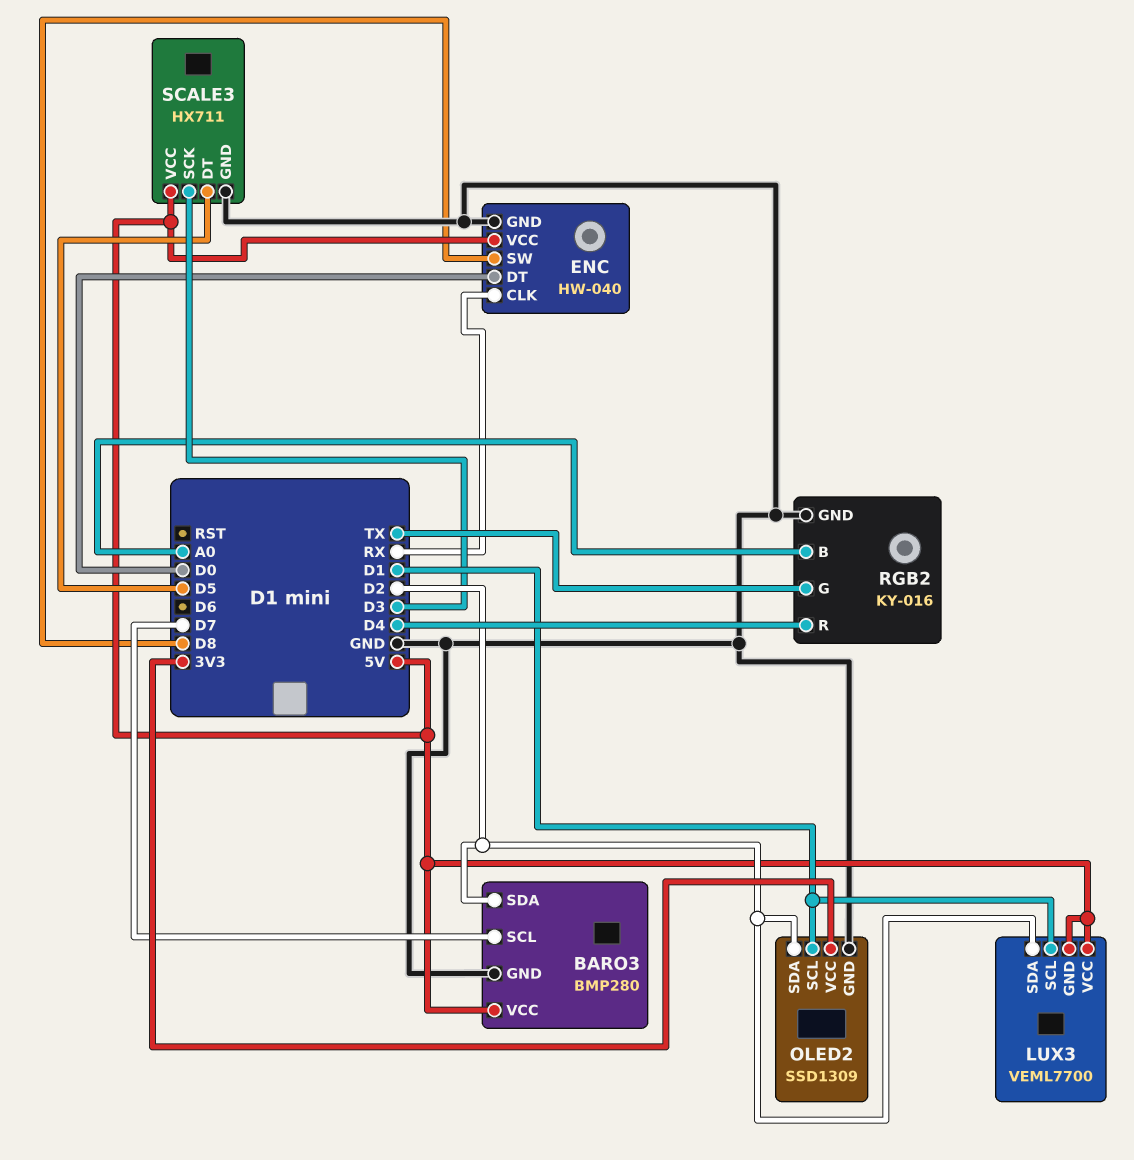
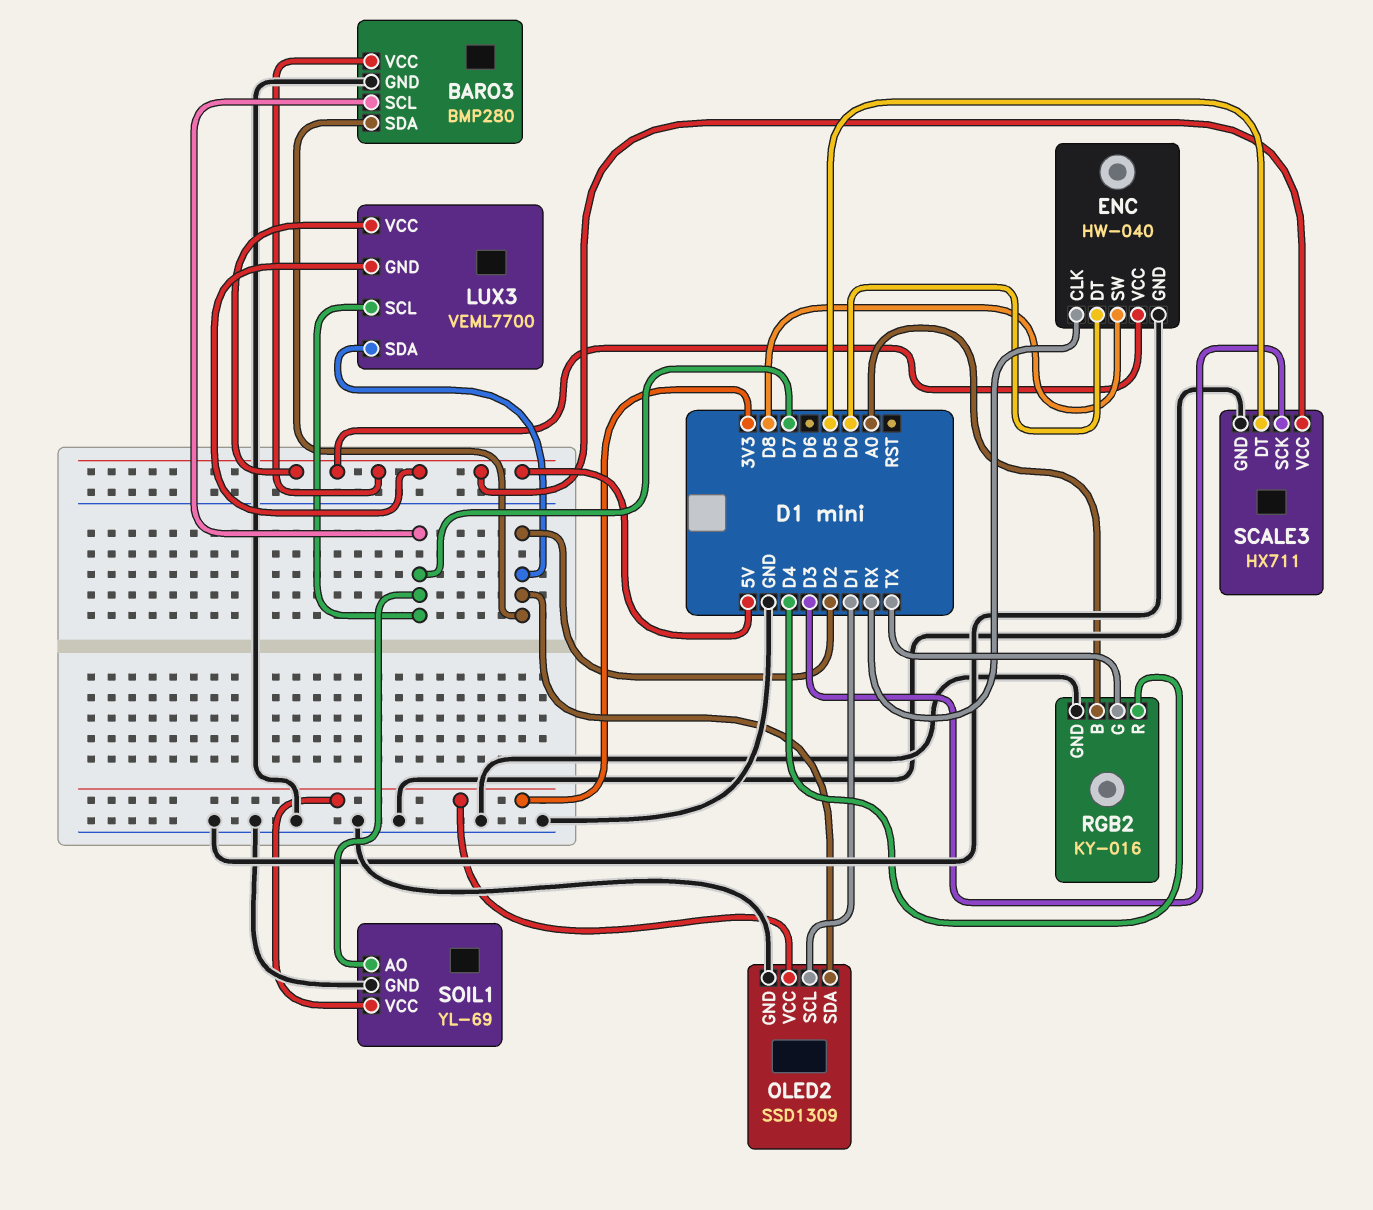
LUX3 pin SCL: D1 -> D7
SOIL1: none -> YL-69
SOIL1 pin AO: none -> D7
SOIL1 pin GND: none -> GND
SOIL1 pin VCC: none -> 3V3

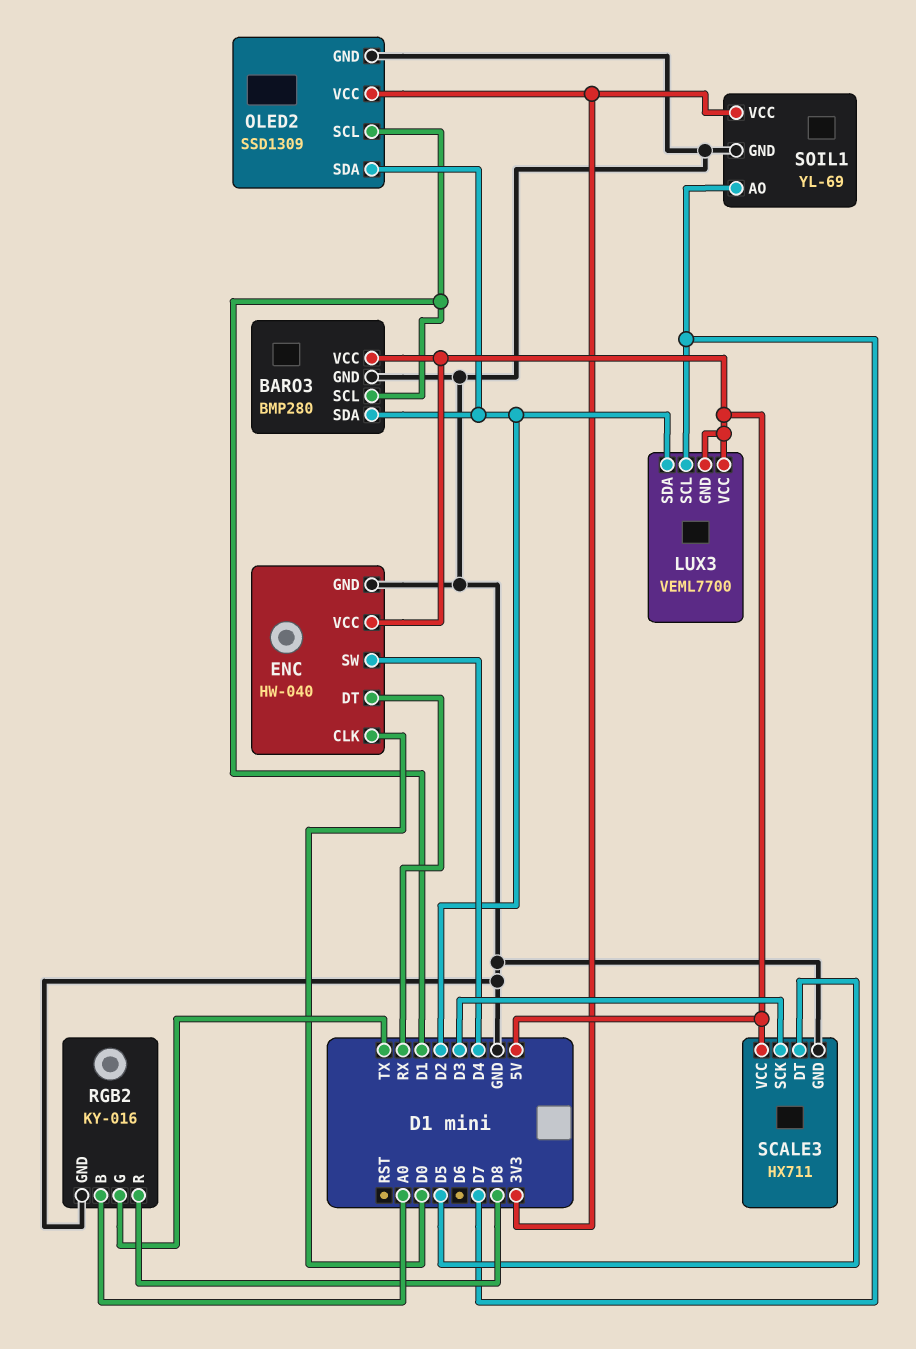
BARO3 pin SCL: D7 -> D1
ENC pin CLK: RX -> D0
ENC pin DT: D0 -> RX
ENC pin SW: D8 -> D4
RGB2 pin R: D4 -> D8

